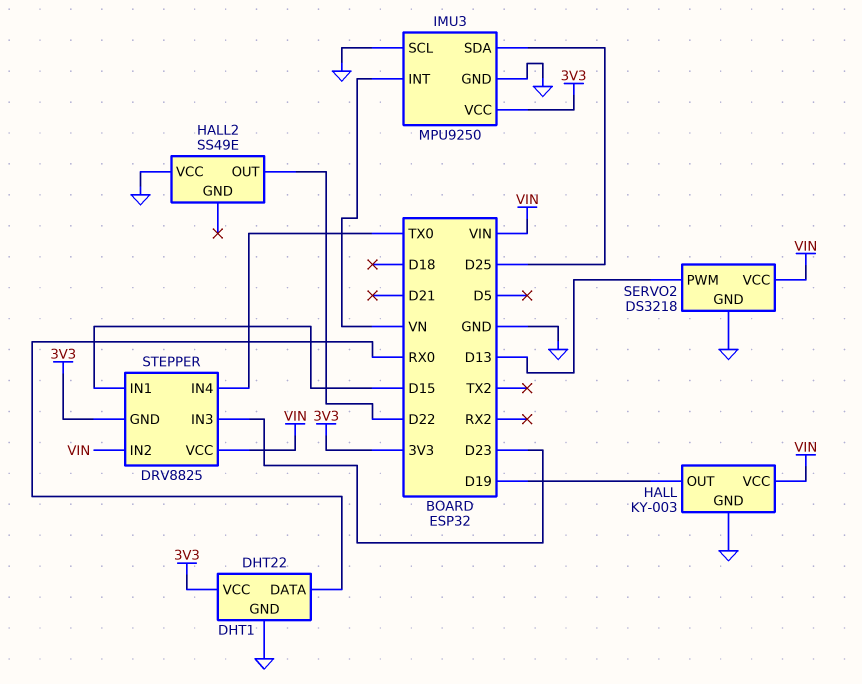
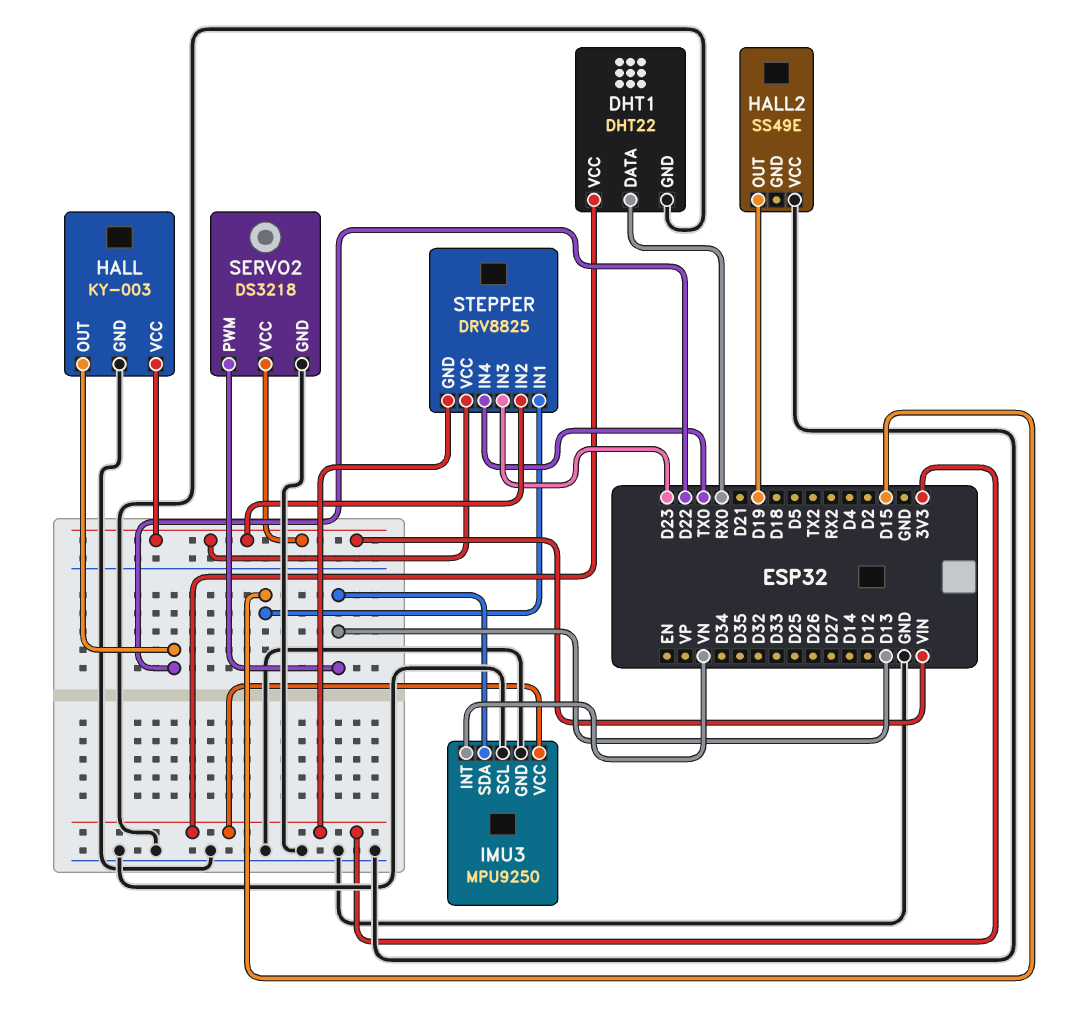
HALL pin OUT: D19 -> D22
HALL2 pin OUT: D22 -> D19
IMU3 pin SDA: D25 -> D13

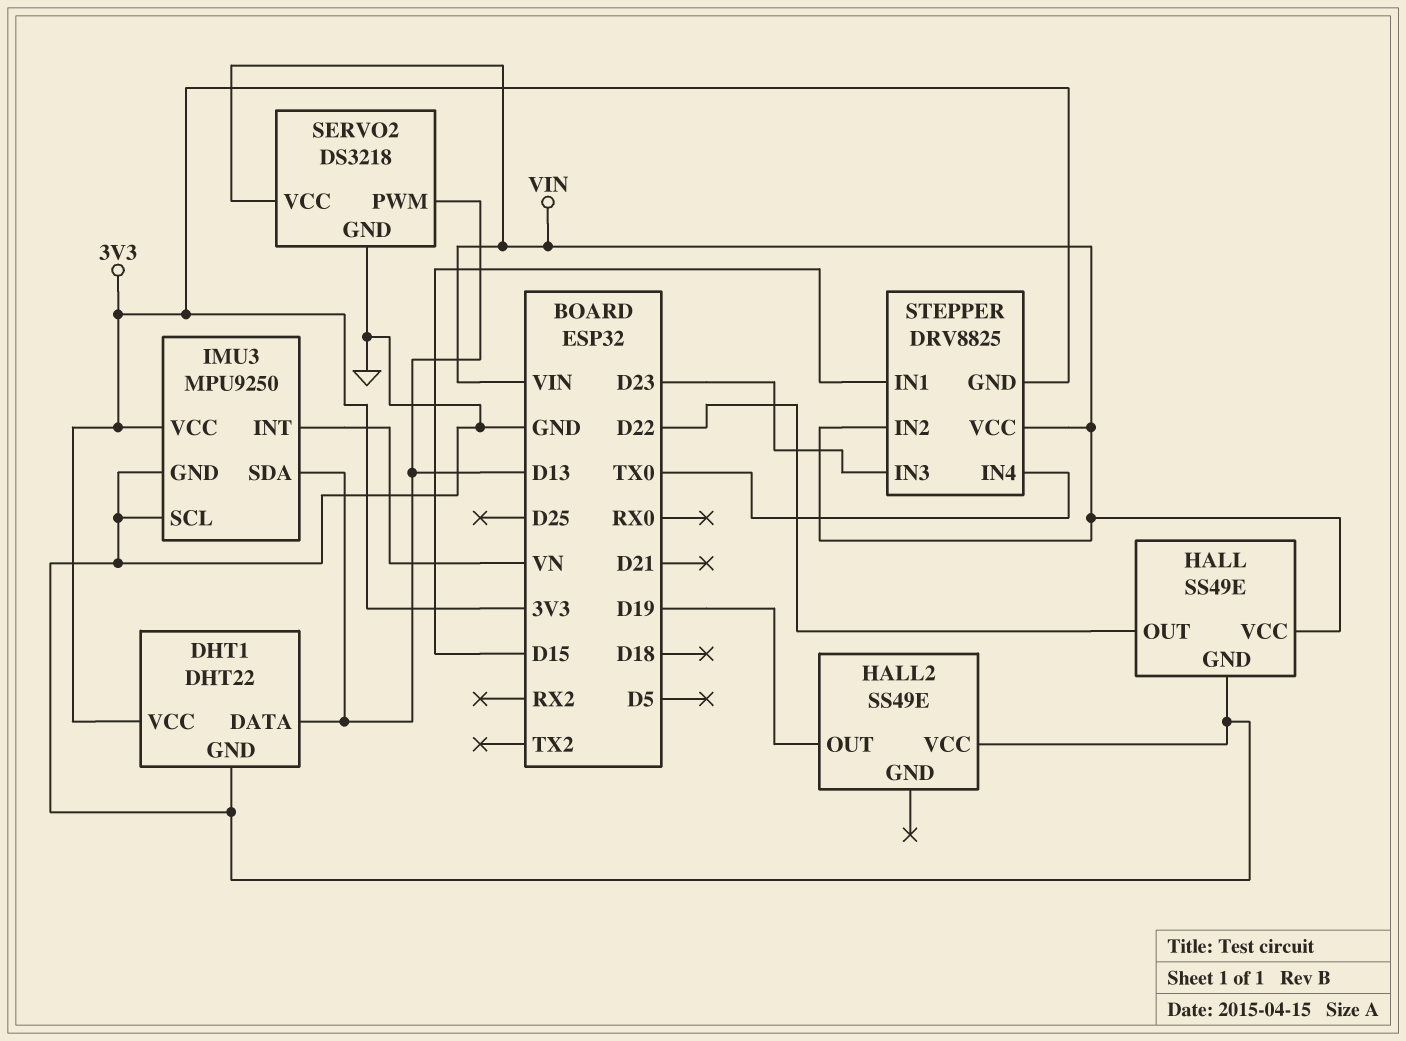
DHT1 pin DATA: RX0 -> D13
HALL: KY-003 -> SS49E

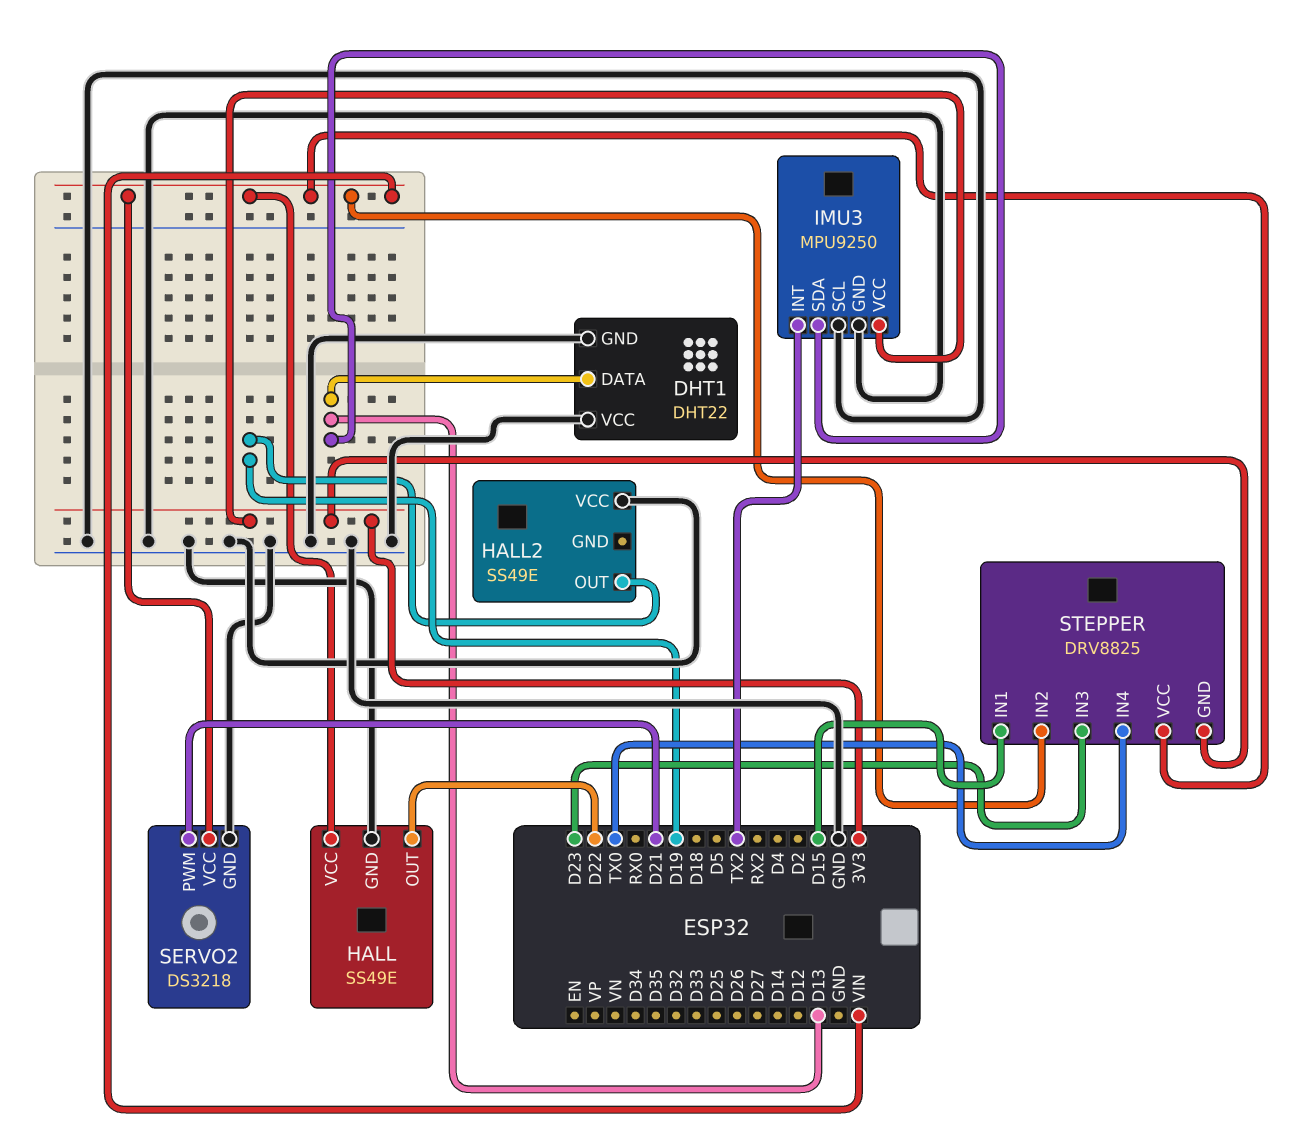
DHT1 pin VCC: 3V3 -> GND
IMU3 pin INT: VN -> TX2
SERVO2 pin PWM: D13 -> D21

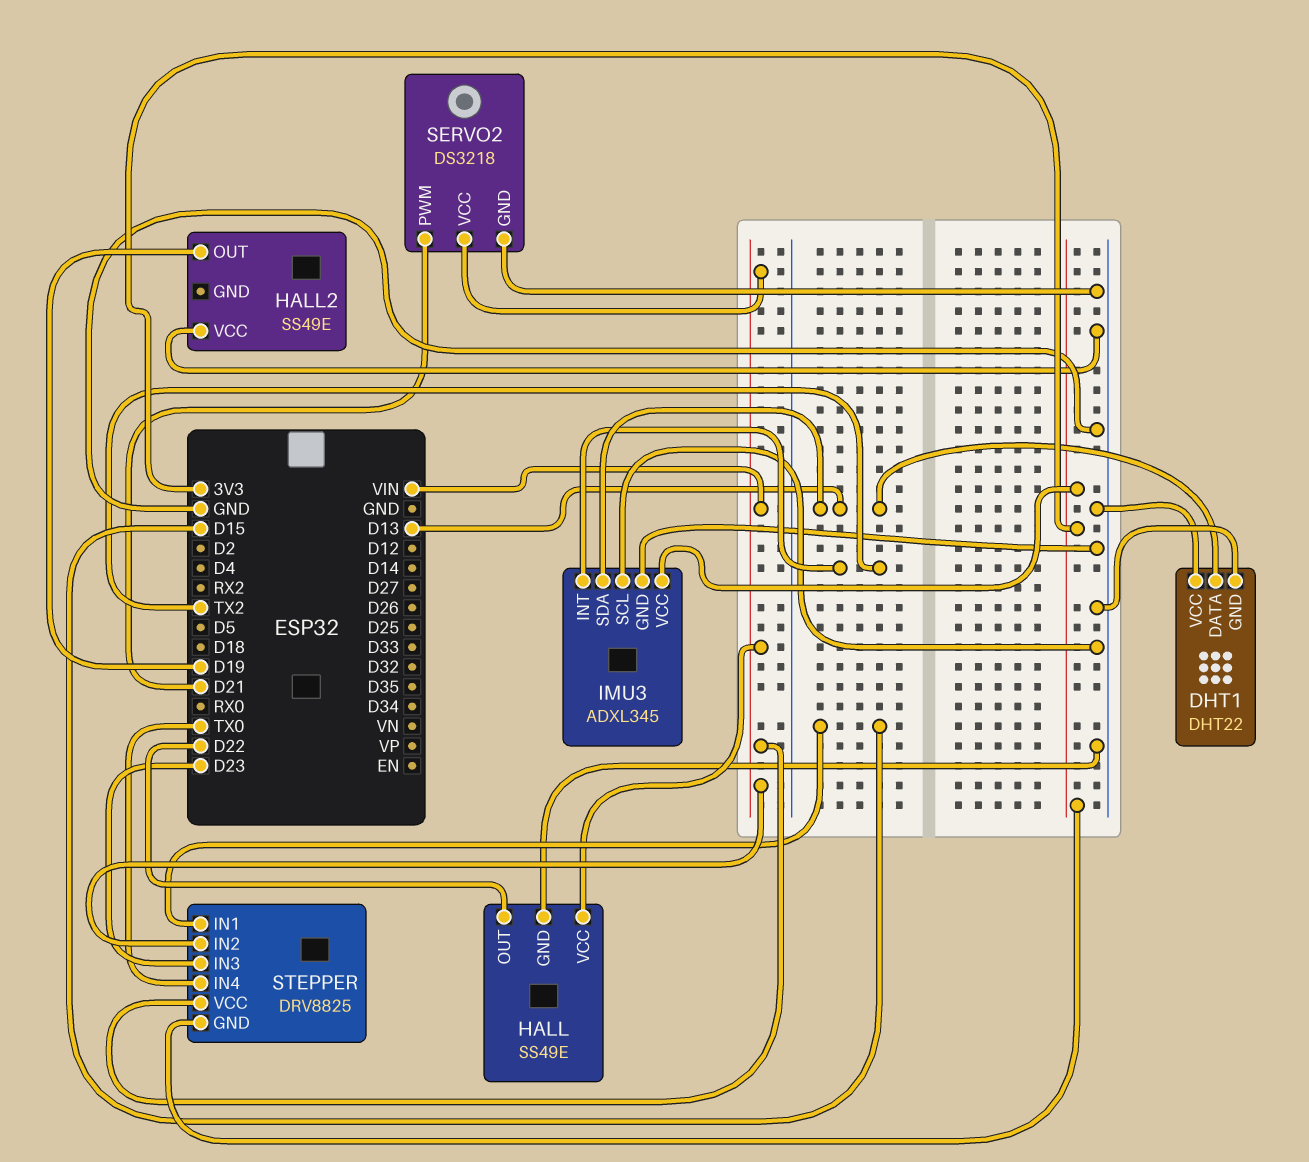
IMU3: MPU9250 -> ADXL345

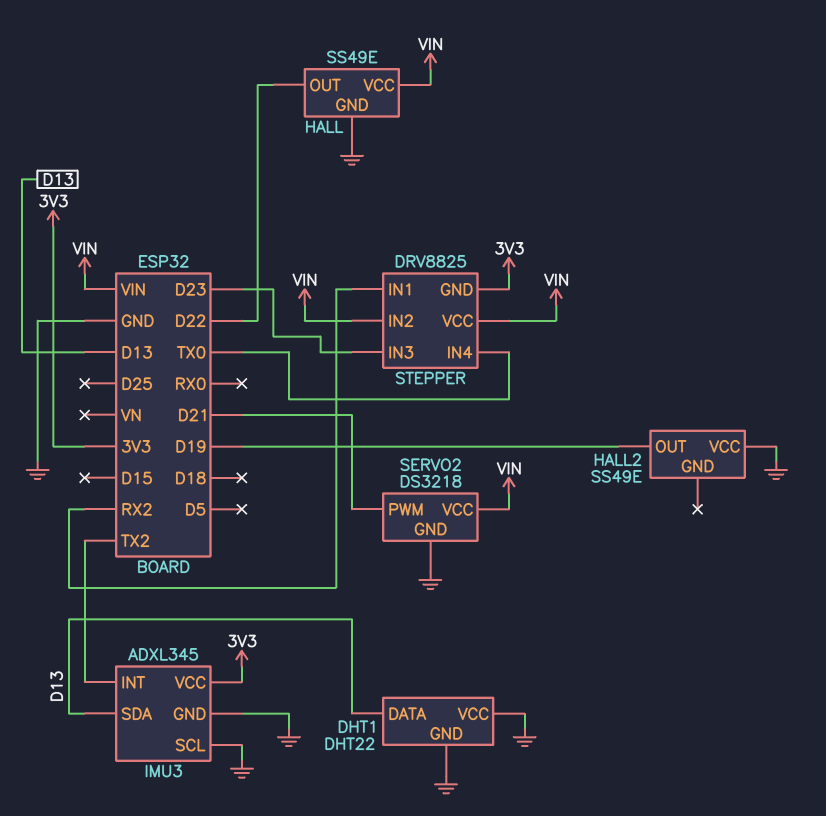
STEPPER pin IN1: D15 -> RX2

